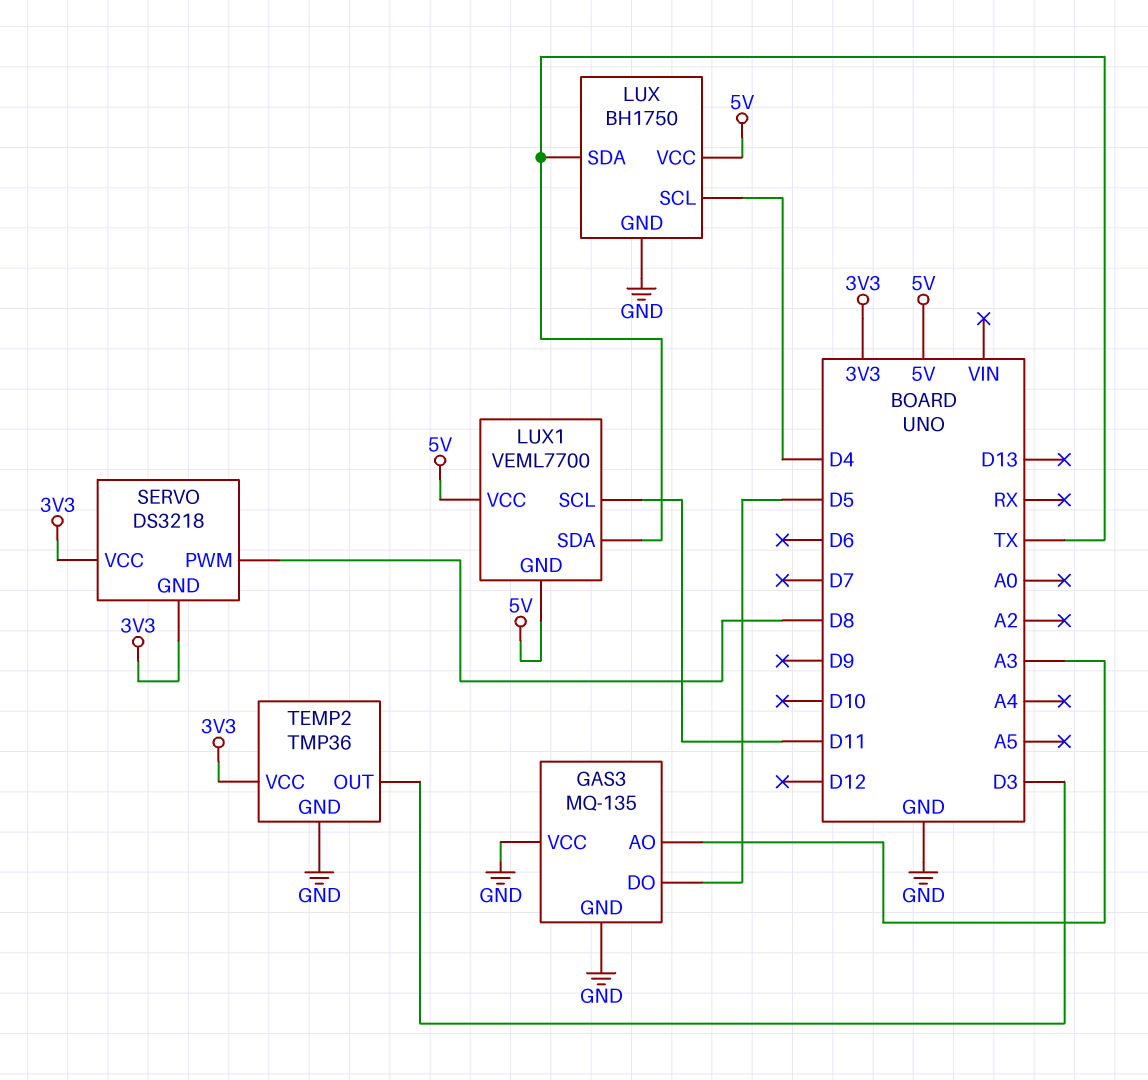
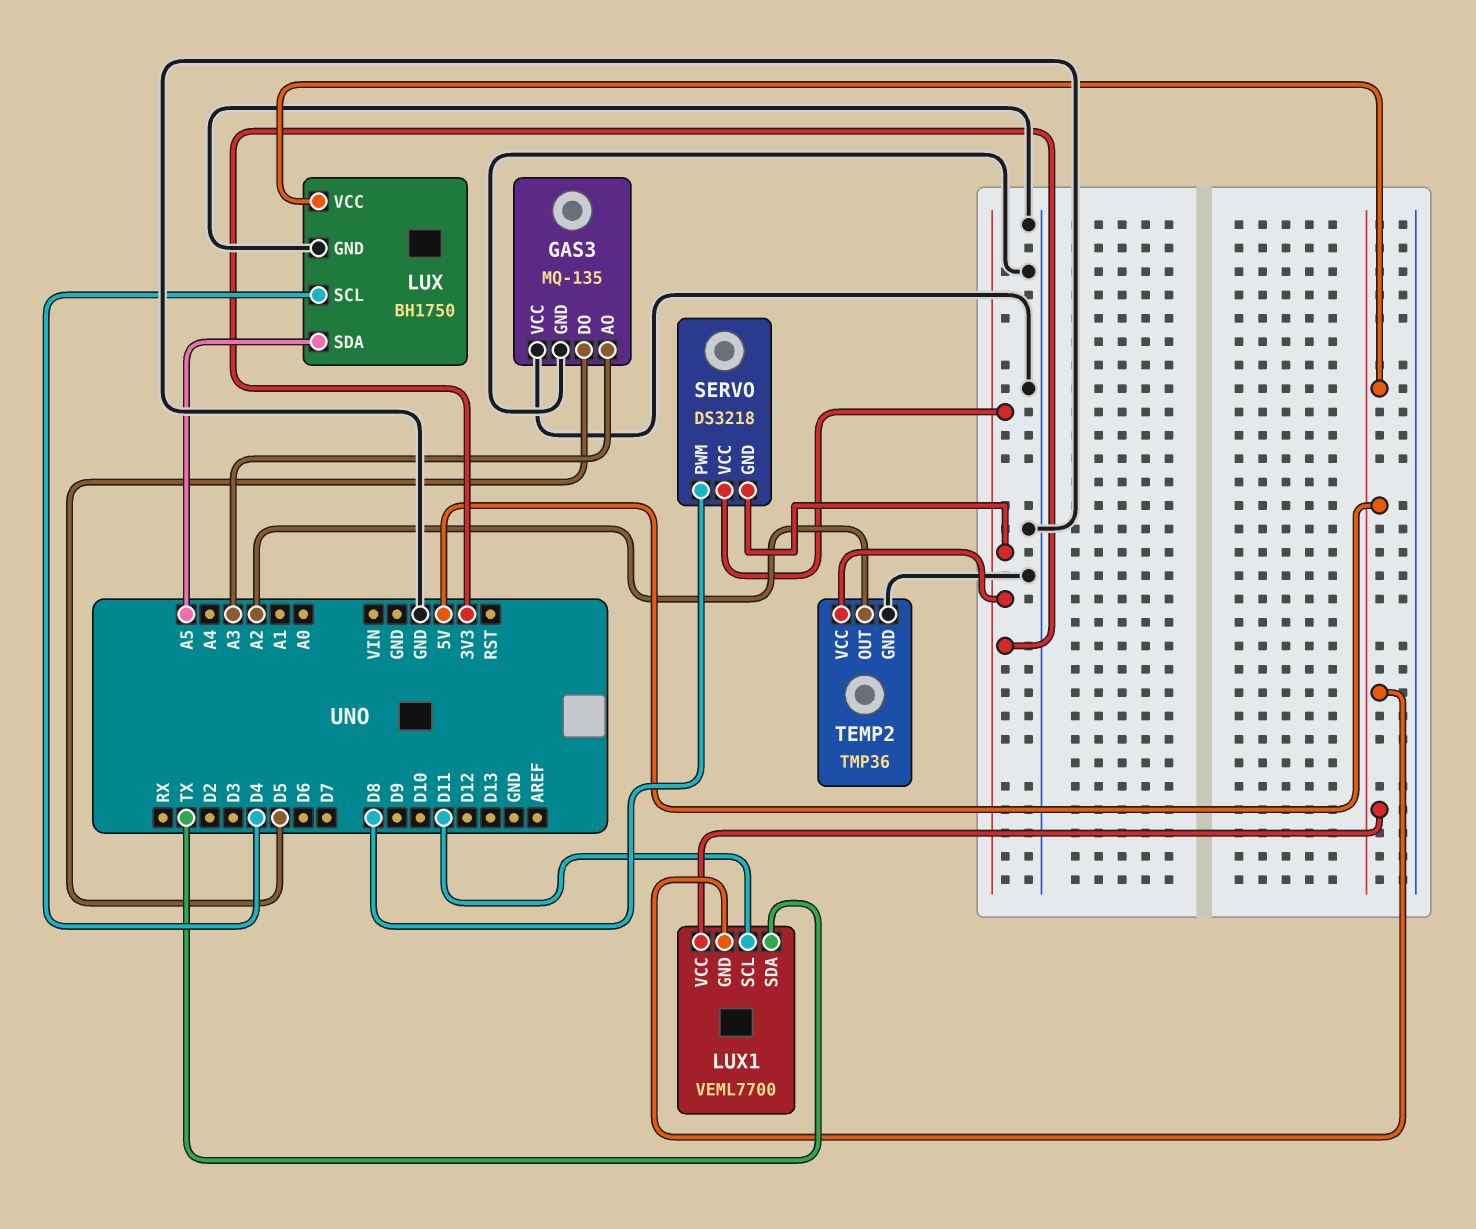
LUX pin SDA: TX -> A5
TEMP2 pin OUT: D3 -> A2

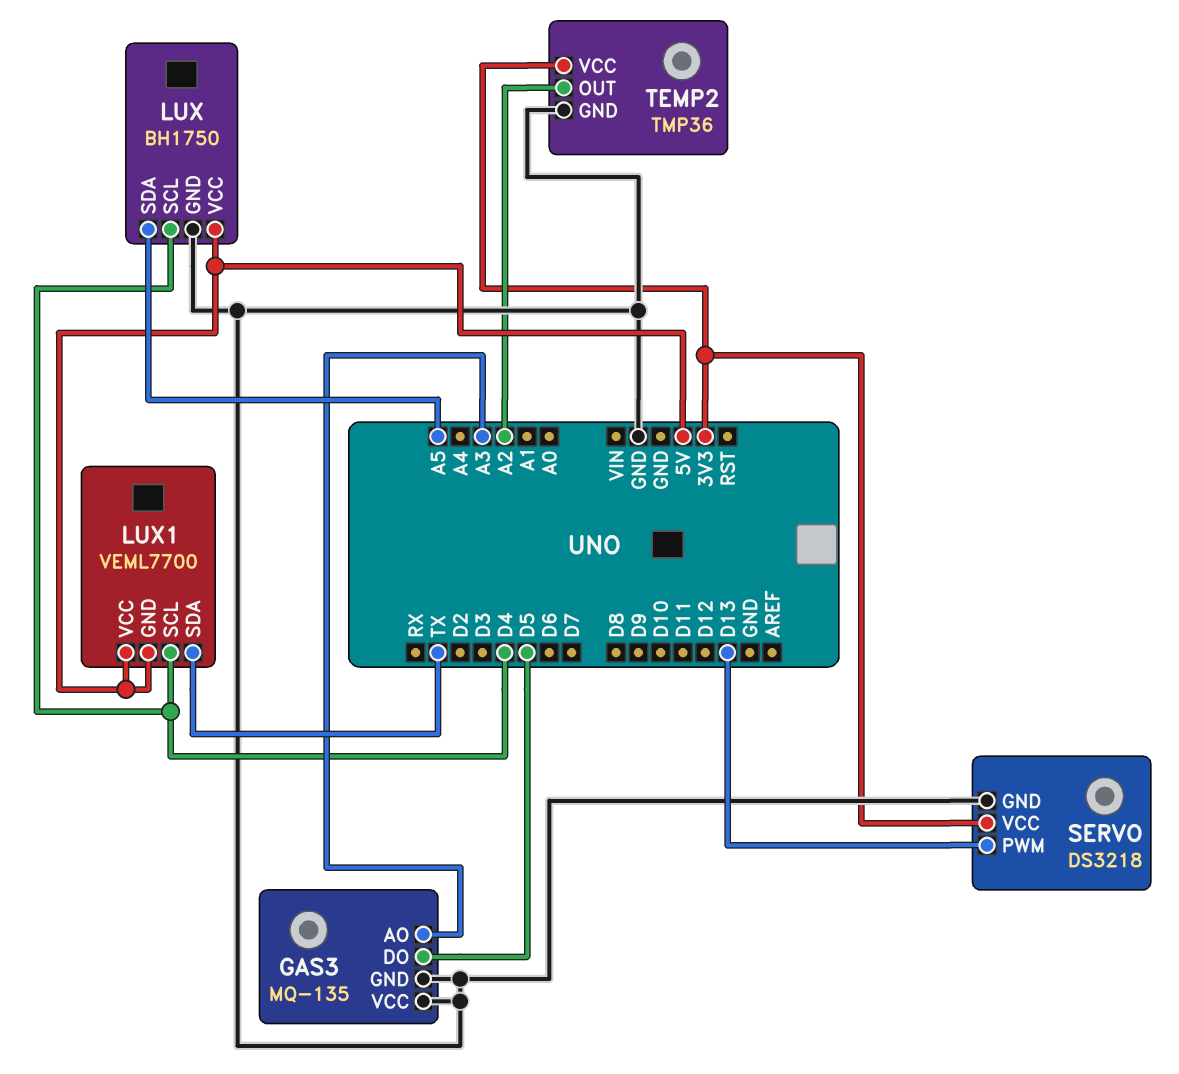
LUX1 pin SCL: D11 -> D4
SERVO pin GND: 3V3 -> GND
SERVO pin PWM: D8 -> D13

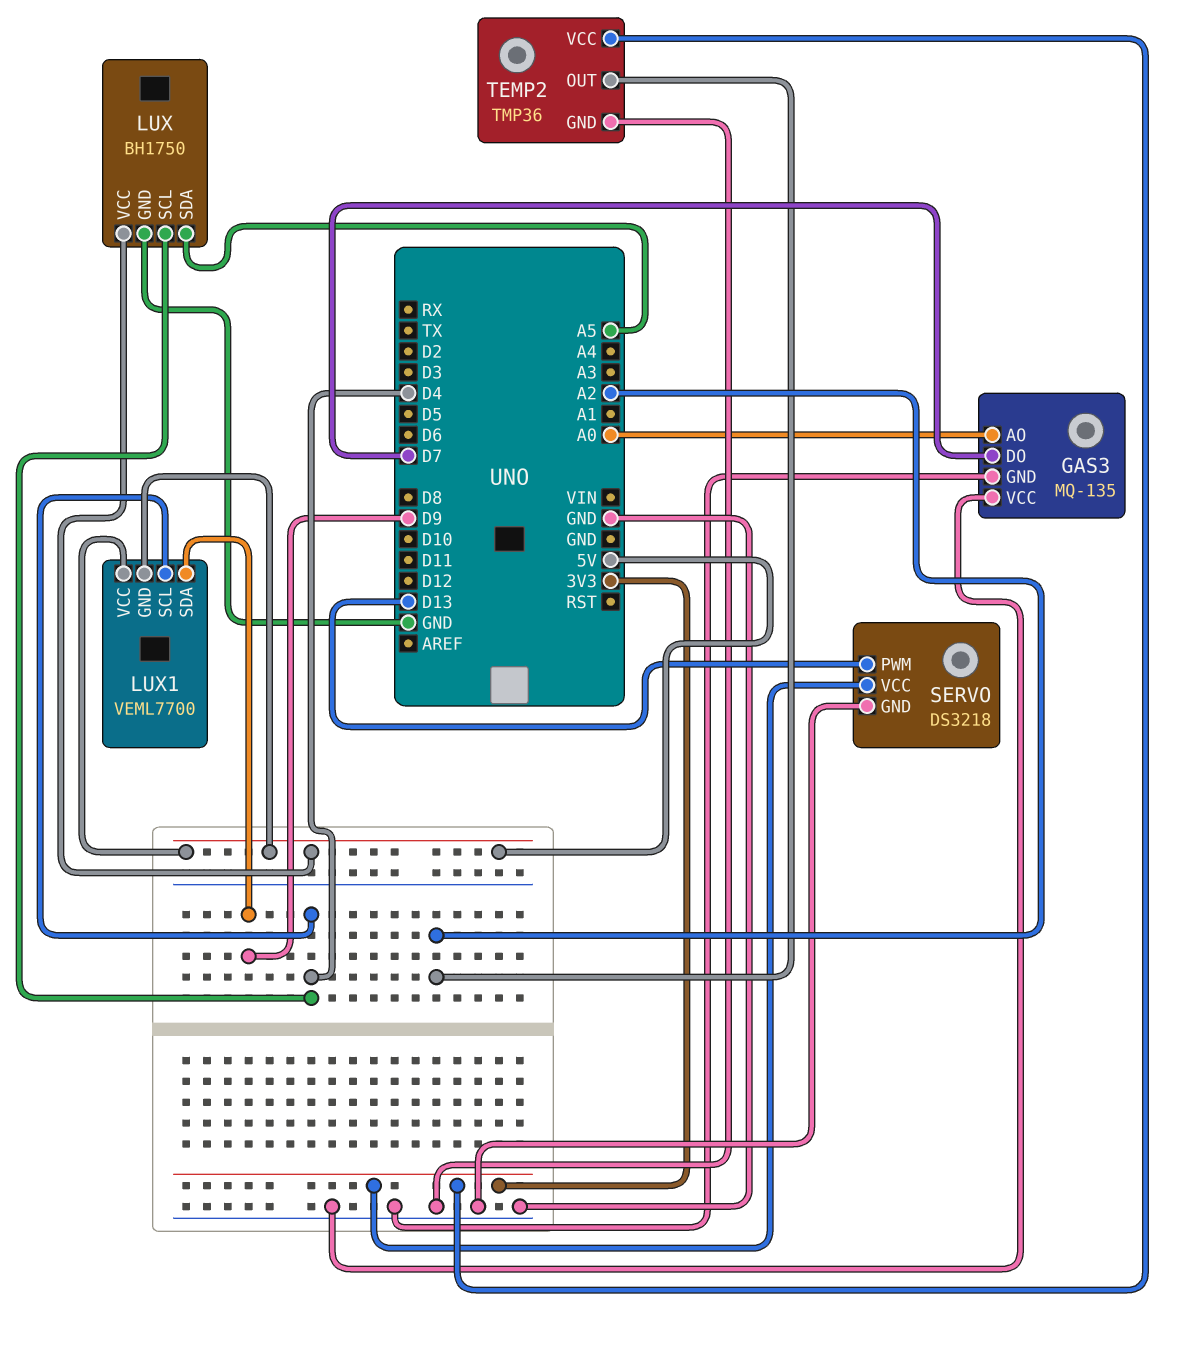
GAS3 pin AO: A3 -> A0
GAS3 pin DO: D5 -> D7
LUX1 pin SDA: TX -> D9

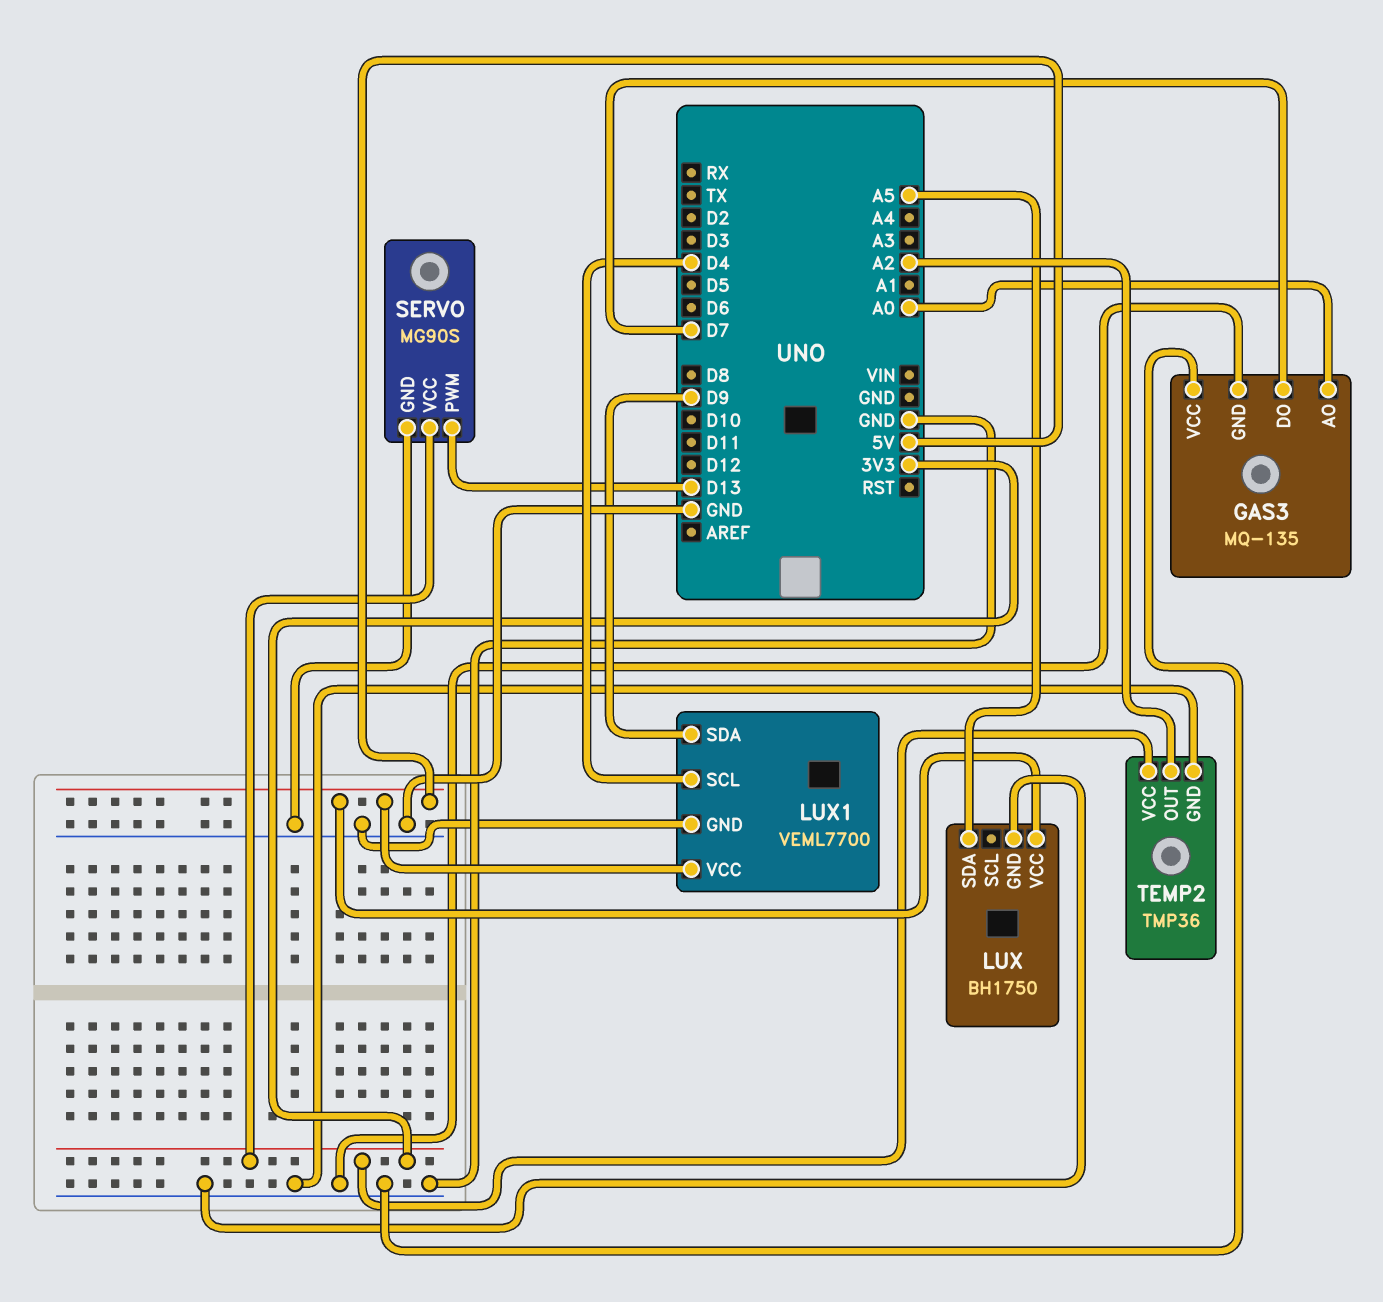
LUX pin SCL: D4 -> none
LUX1 pin GND: 5V -> GND
SERVO: DS3218 -> MG90S

